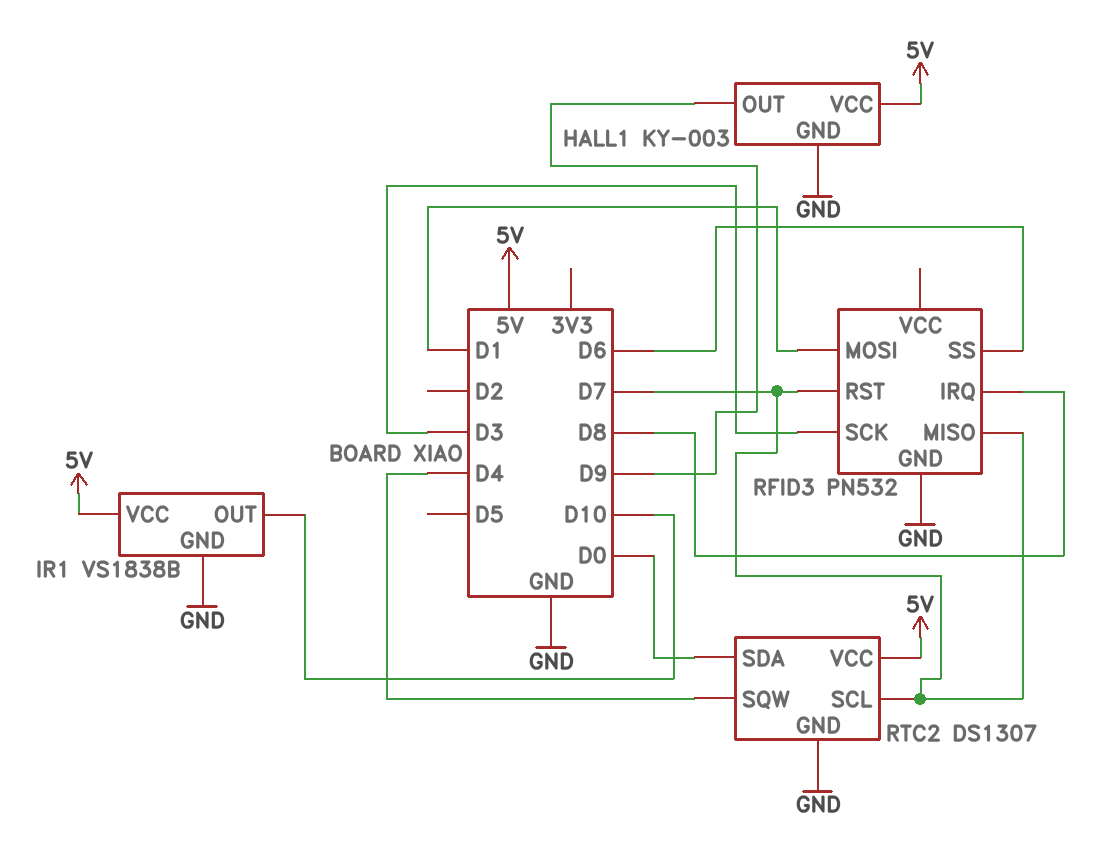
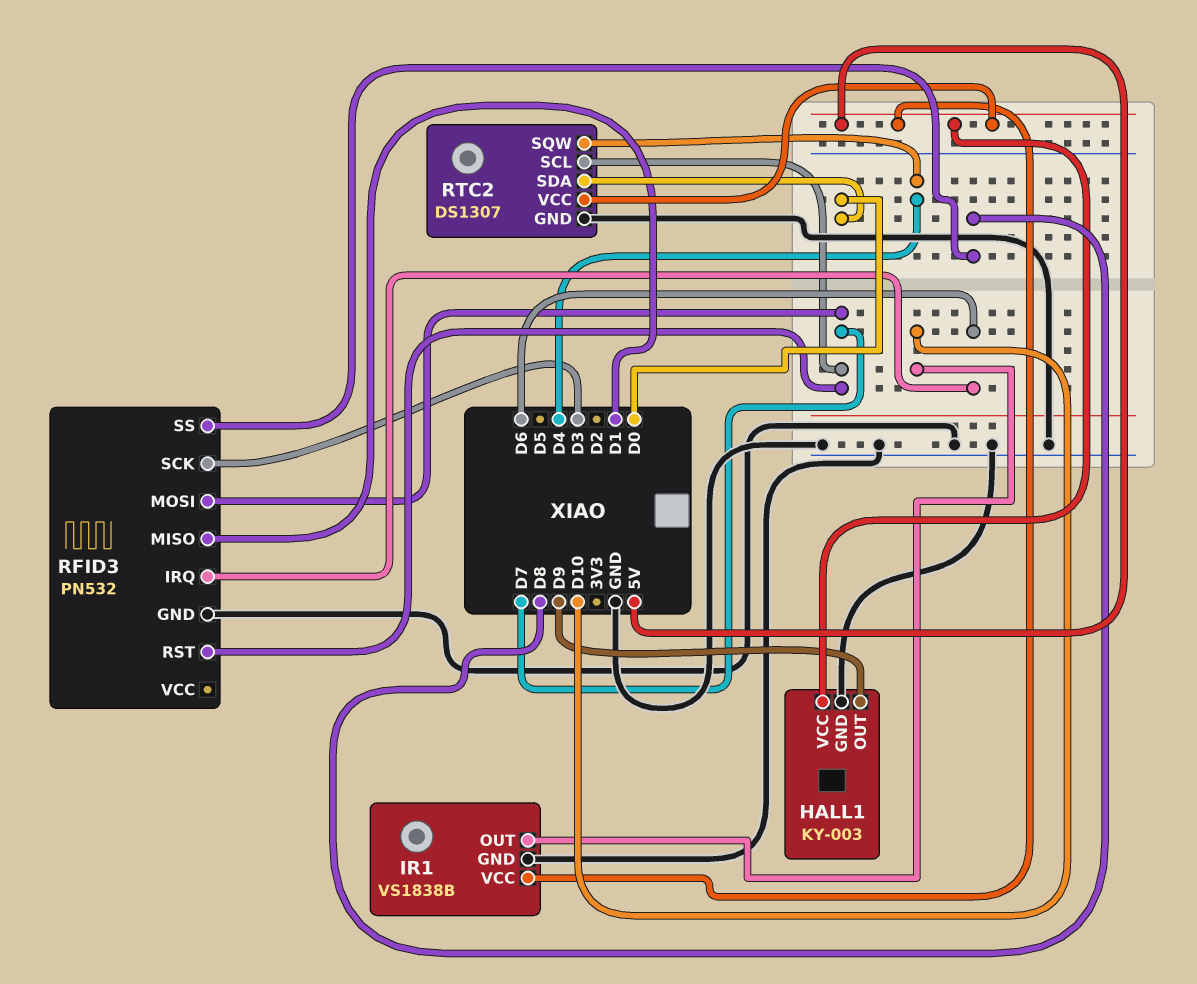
RFID3 pin IRQ: D8 -> D6
RFID3 pin MISO: D7 -> D1
RFID3 pin MOSI: D1 -> D7
RFID3 pin SS: D6 -> D8

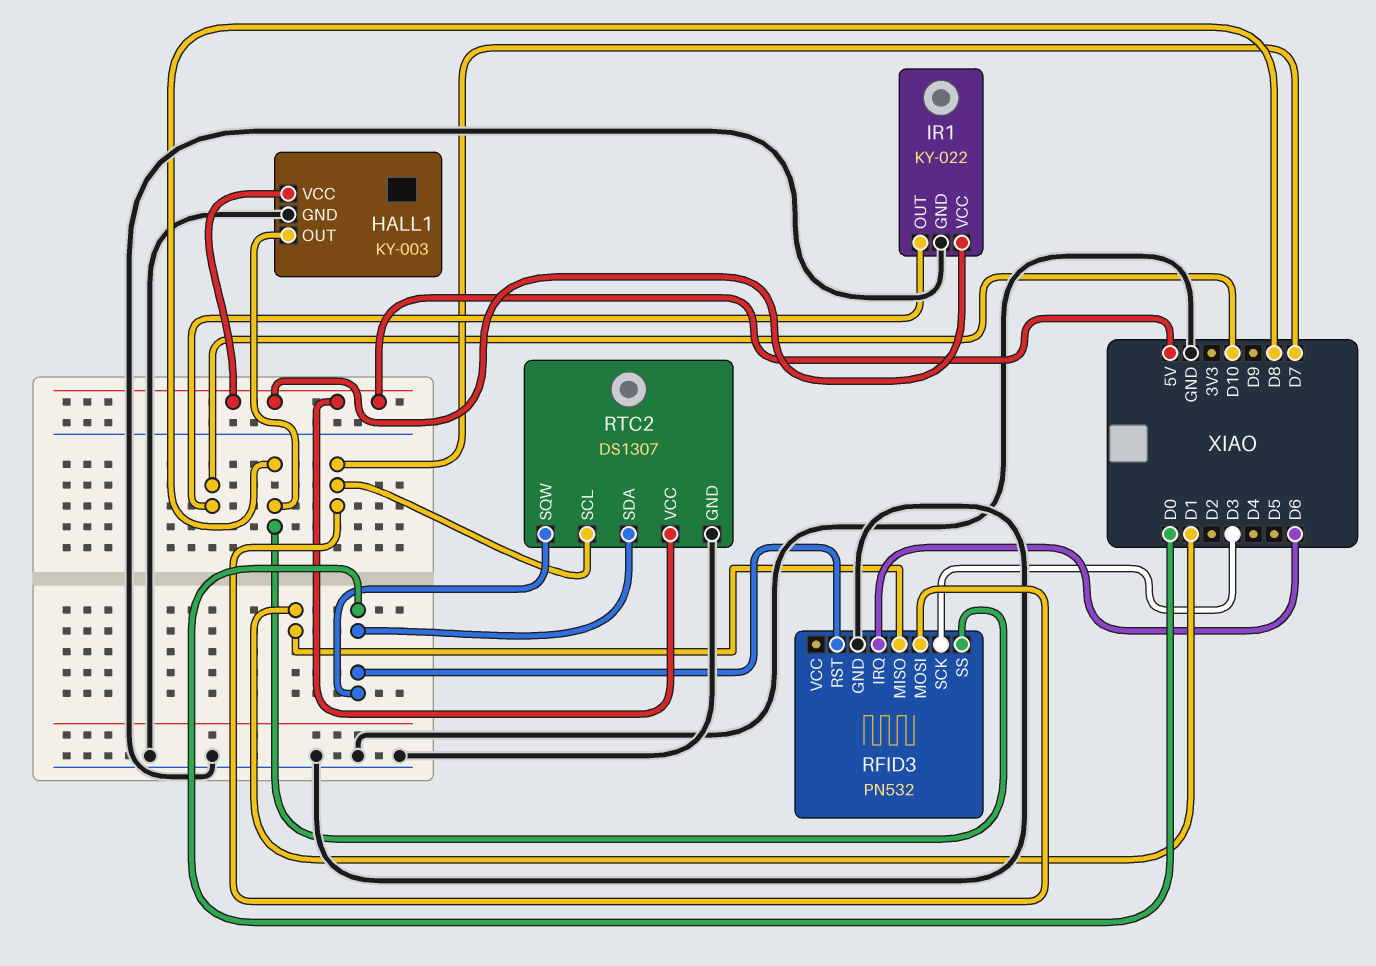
HALL1 pin OUT: D9 -> D8
IR1: VS1838B -> KY-022
RFID3 pin RST: D7 -> D0
RTC2 pin SQW: D4 -> D0

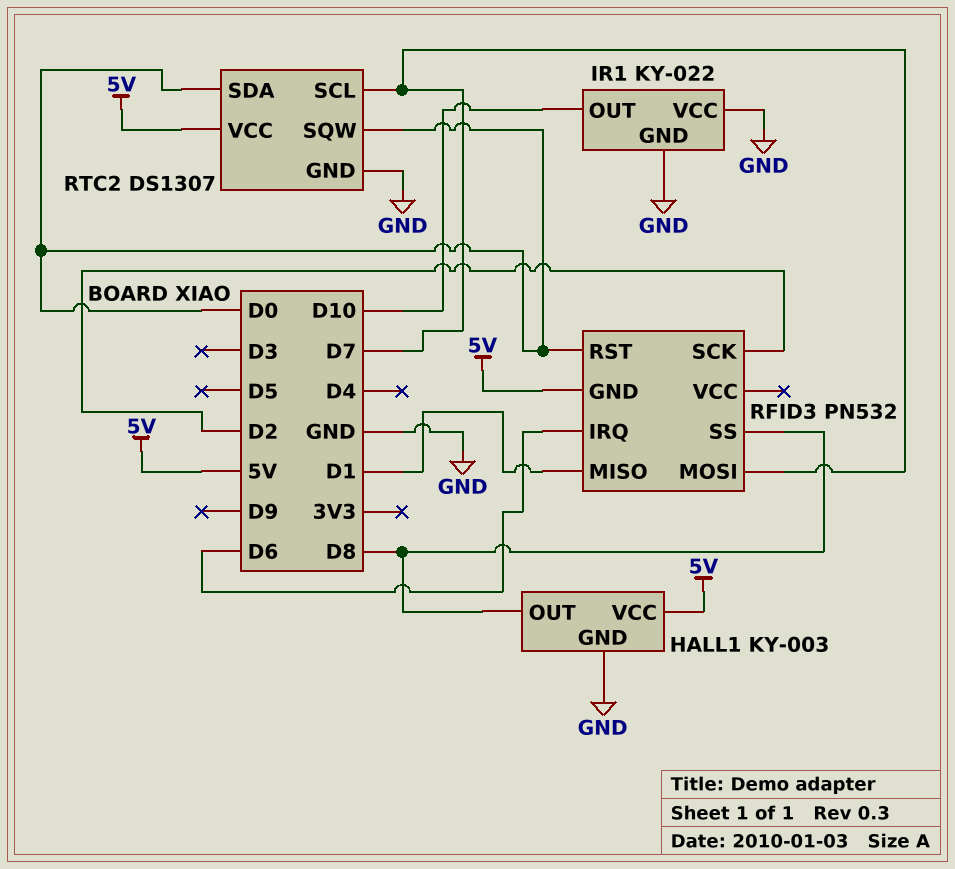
IR1 pin VCC: 5V -> GND
RFID3 pin GND: GND -> 5V
RFID3 pin SCK: D3 -> D2

